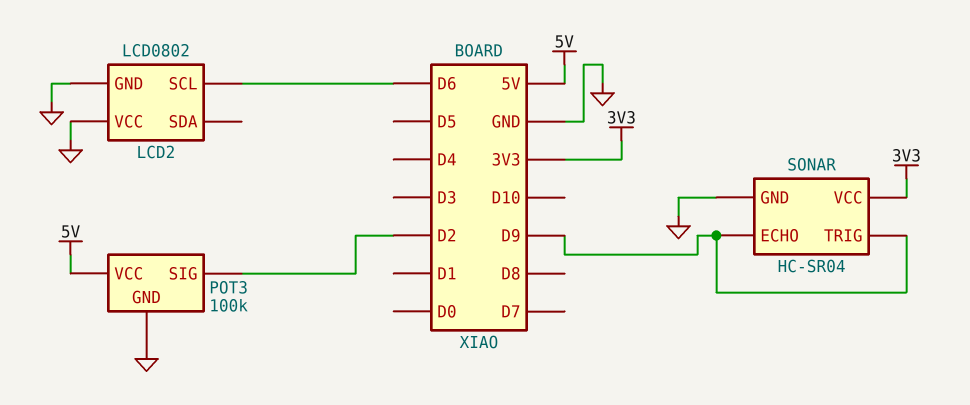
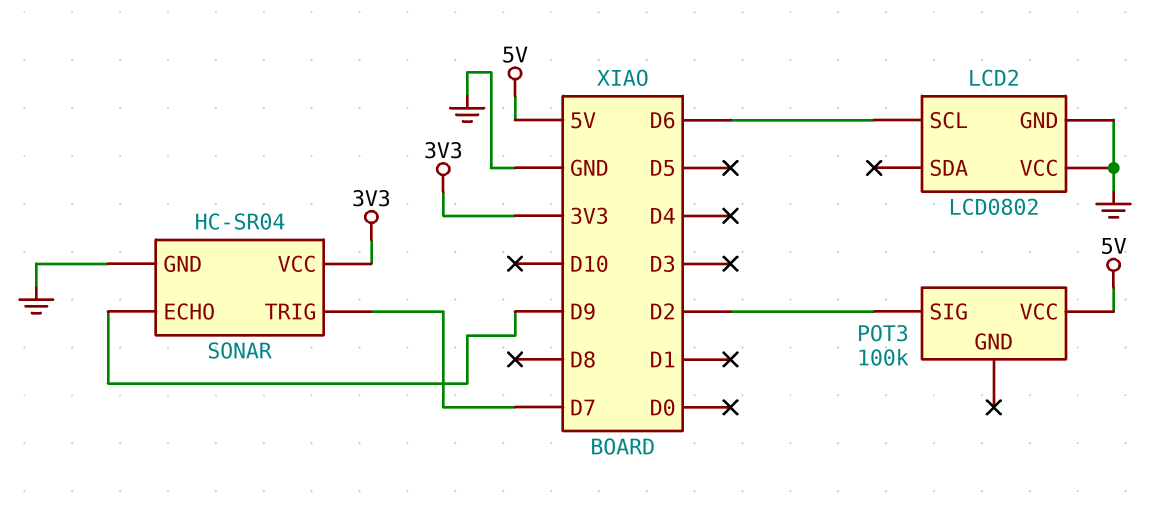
POT3 pin GND: GND -> none
SONAR pin TRIG: D9 -> D7

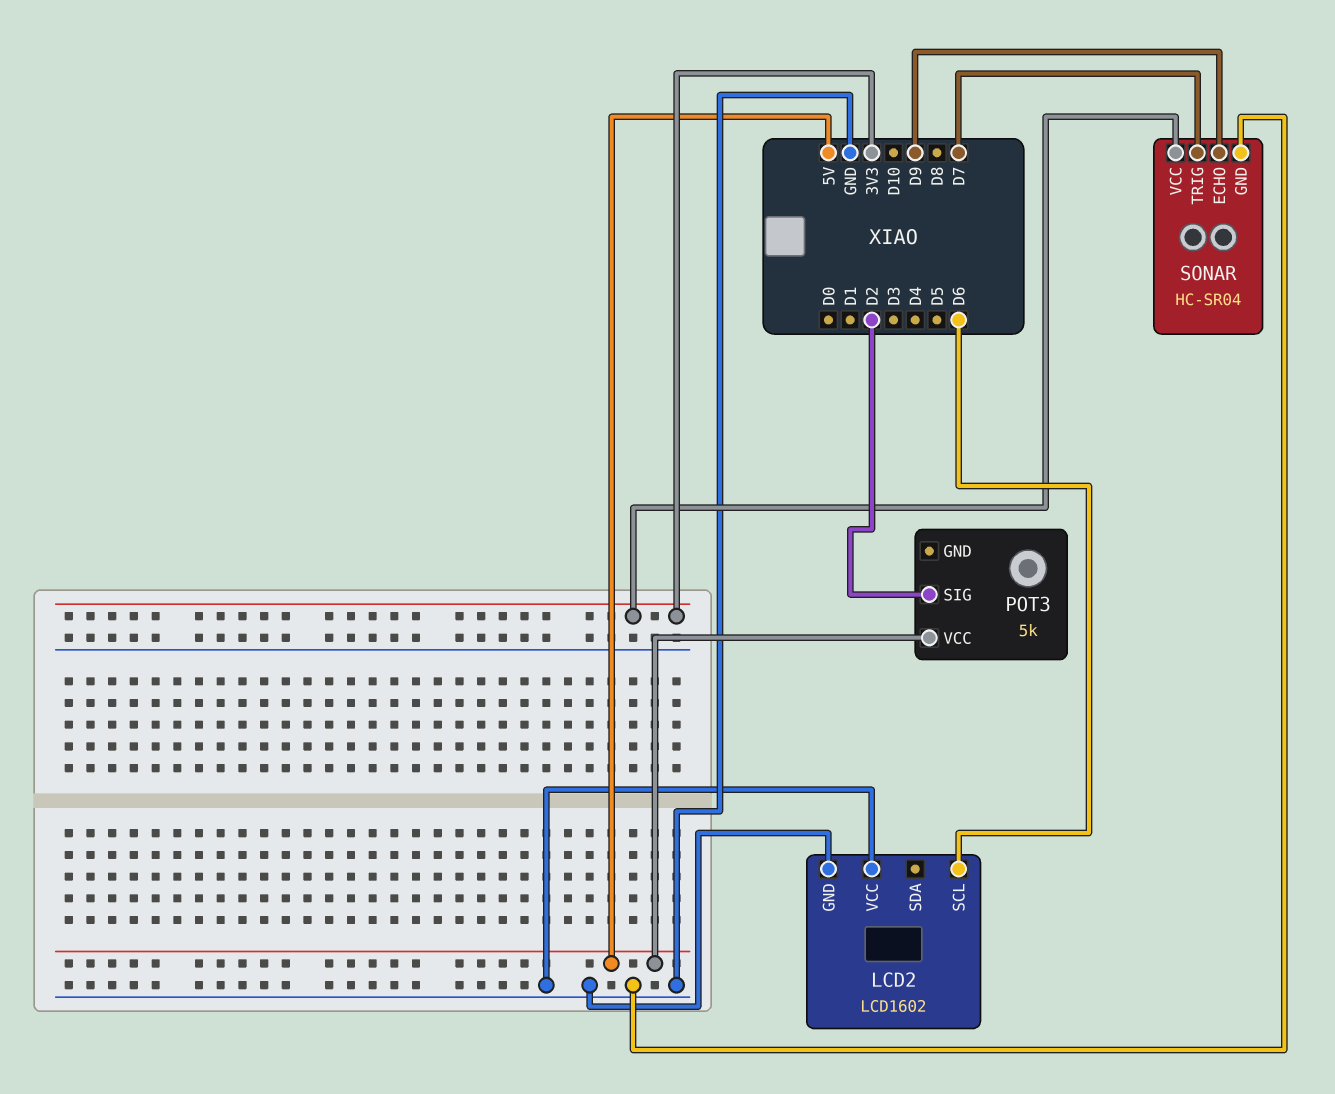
LCD2: LCD0802 -> LCD1602
POT3: 100k -> 5k

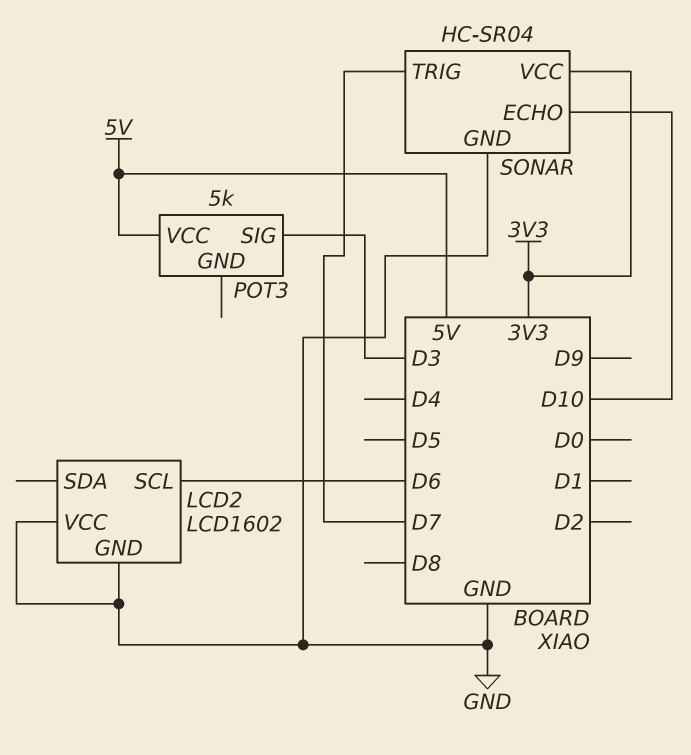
POT3 pin SIG: D2 -> D3
SONAR pin ECHO: D9 -> D10

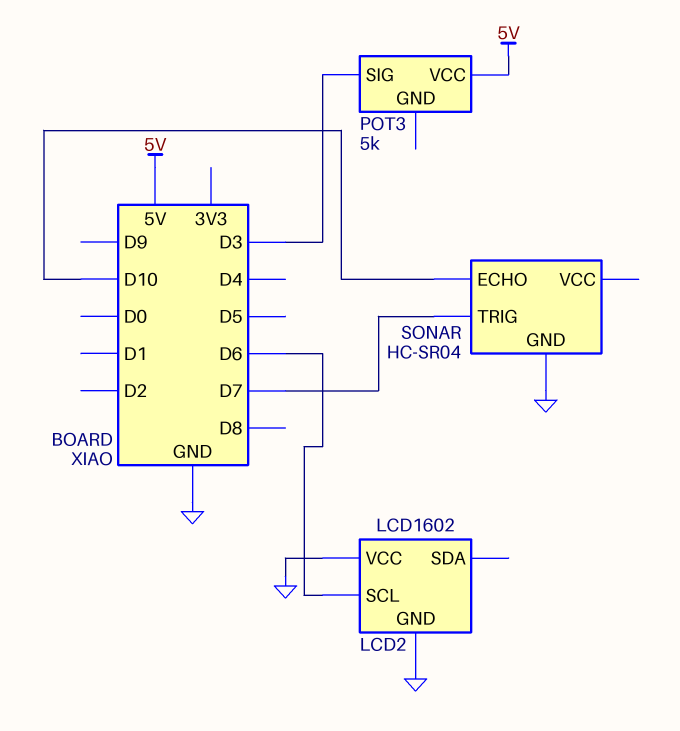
SONAR pin VCC: 3V3 -> none

